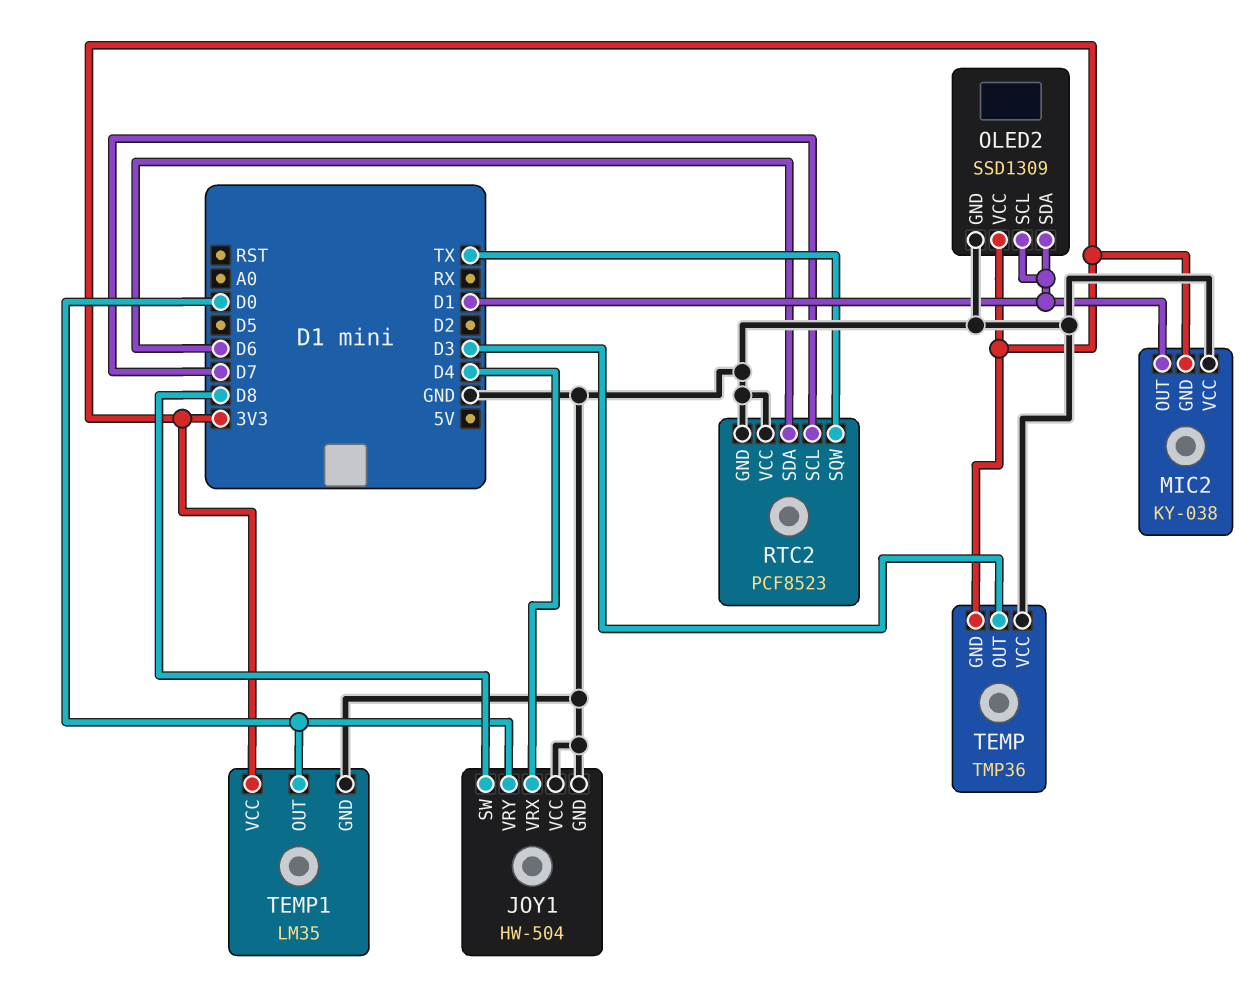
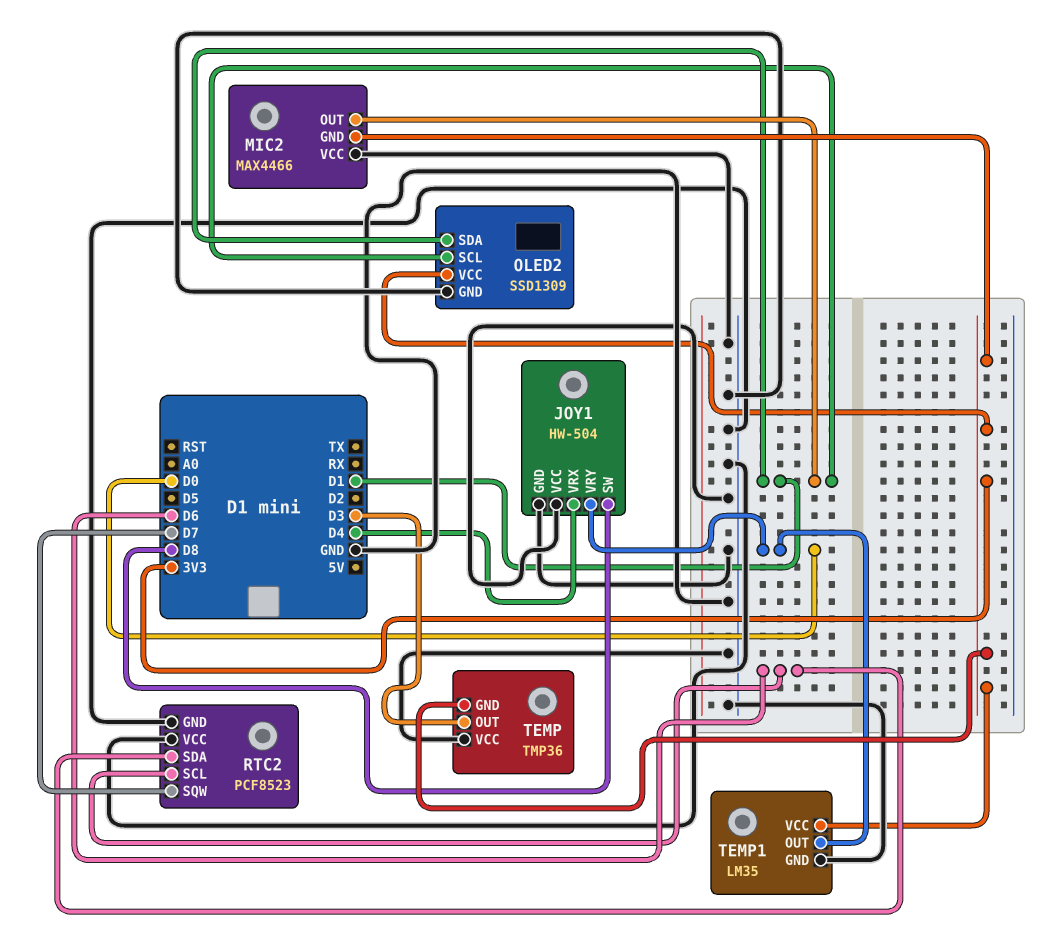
MIC2: KY-038 -> MAX4466
RTC2 pin SCL: D7 -> D6
RTC2 pin SQW: TX -> D7

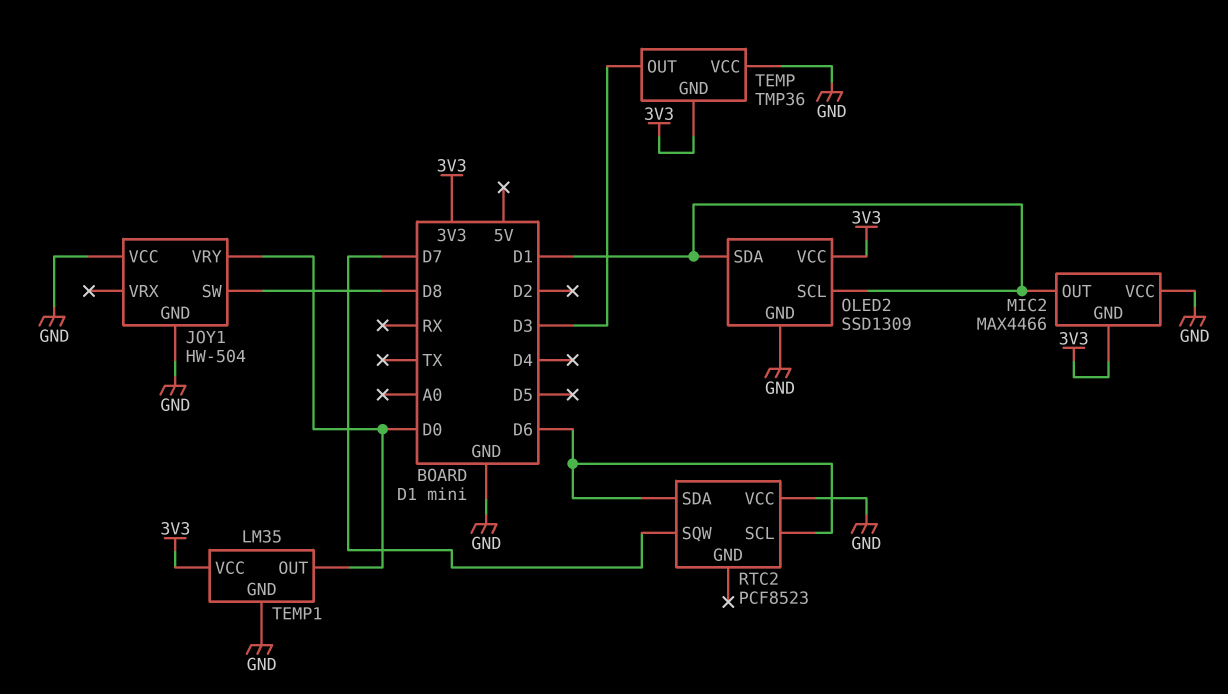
JOY1 pin VRX: D4 -> none
RTC2 pin GND: GND -> none

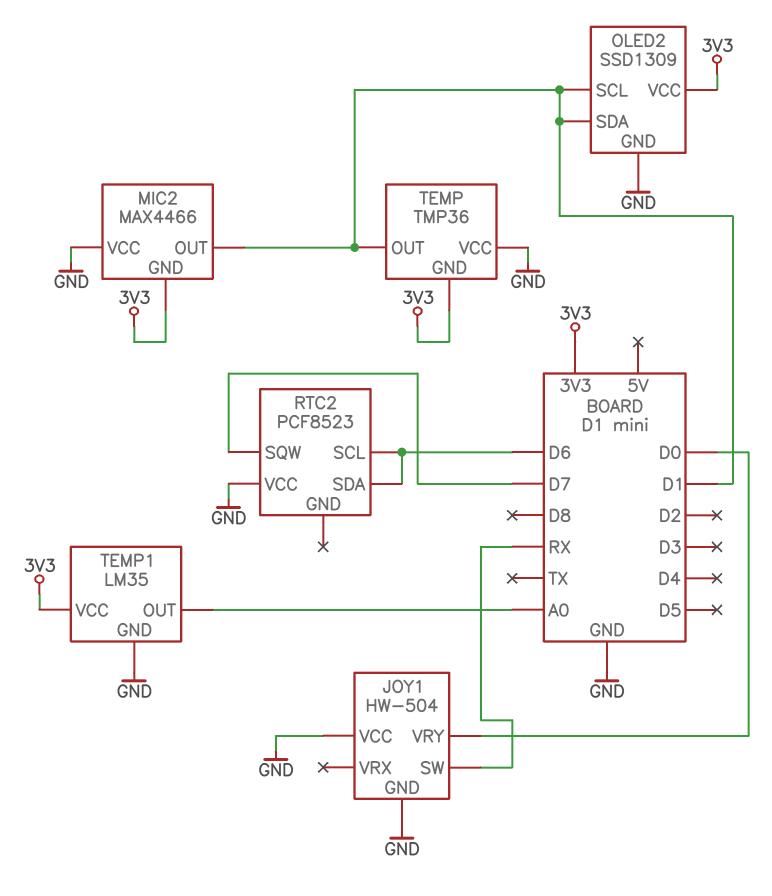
JOY1 pin SW: D8 -> RX
TEMP pin OUT: D3 -> D1
TEMP1 pin OUT: D0 -> A0

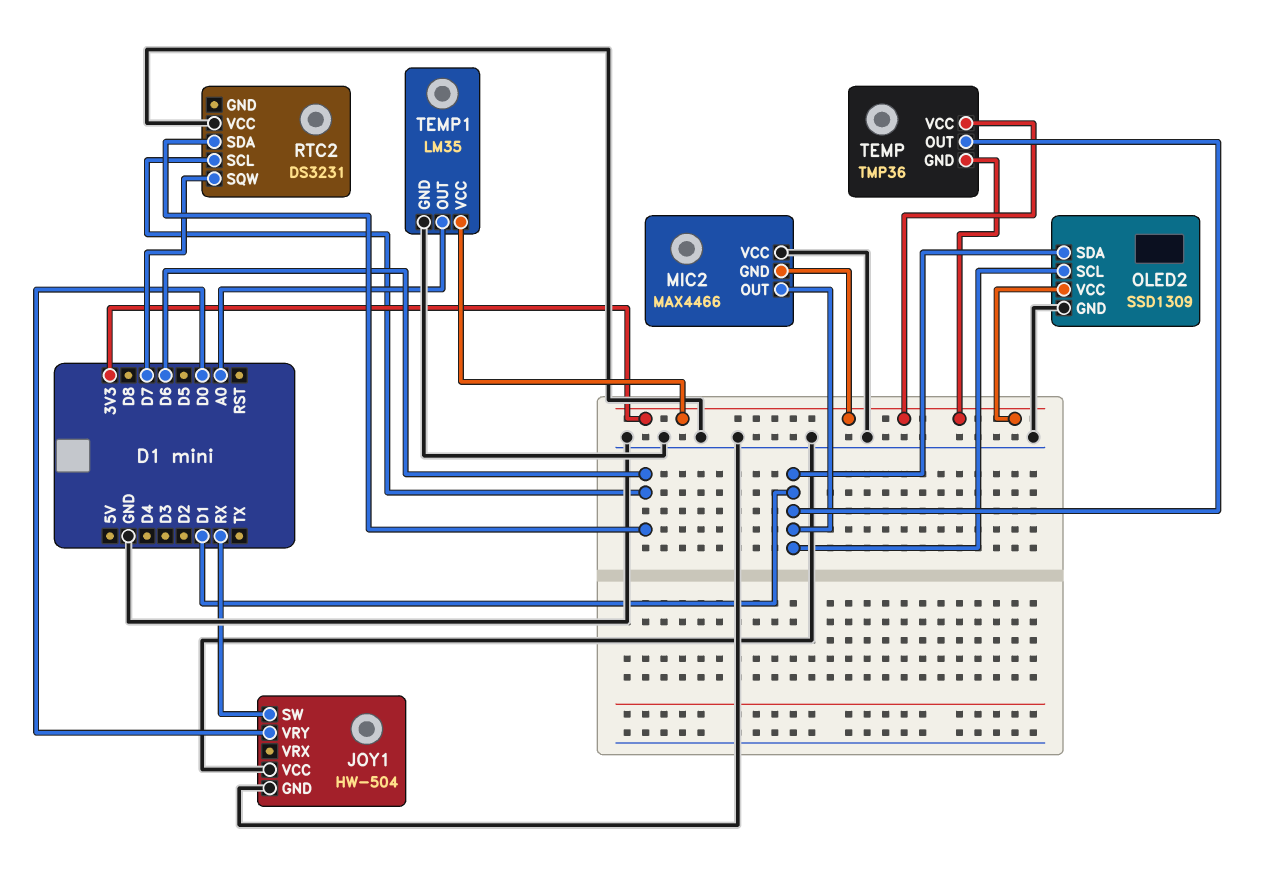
RTC2: PCF8523 -> DS3231
TEMP pin VCC: GND -> 3V3

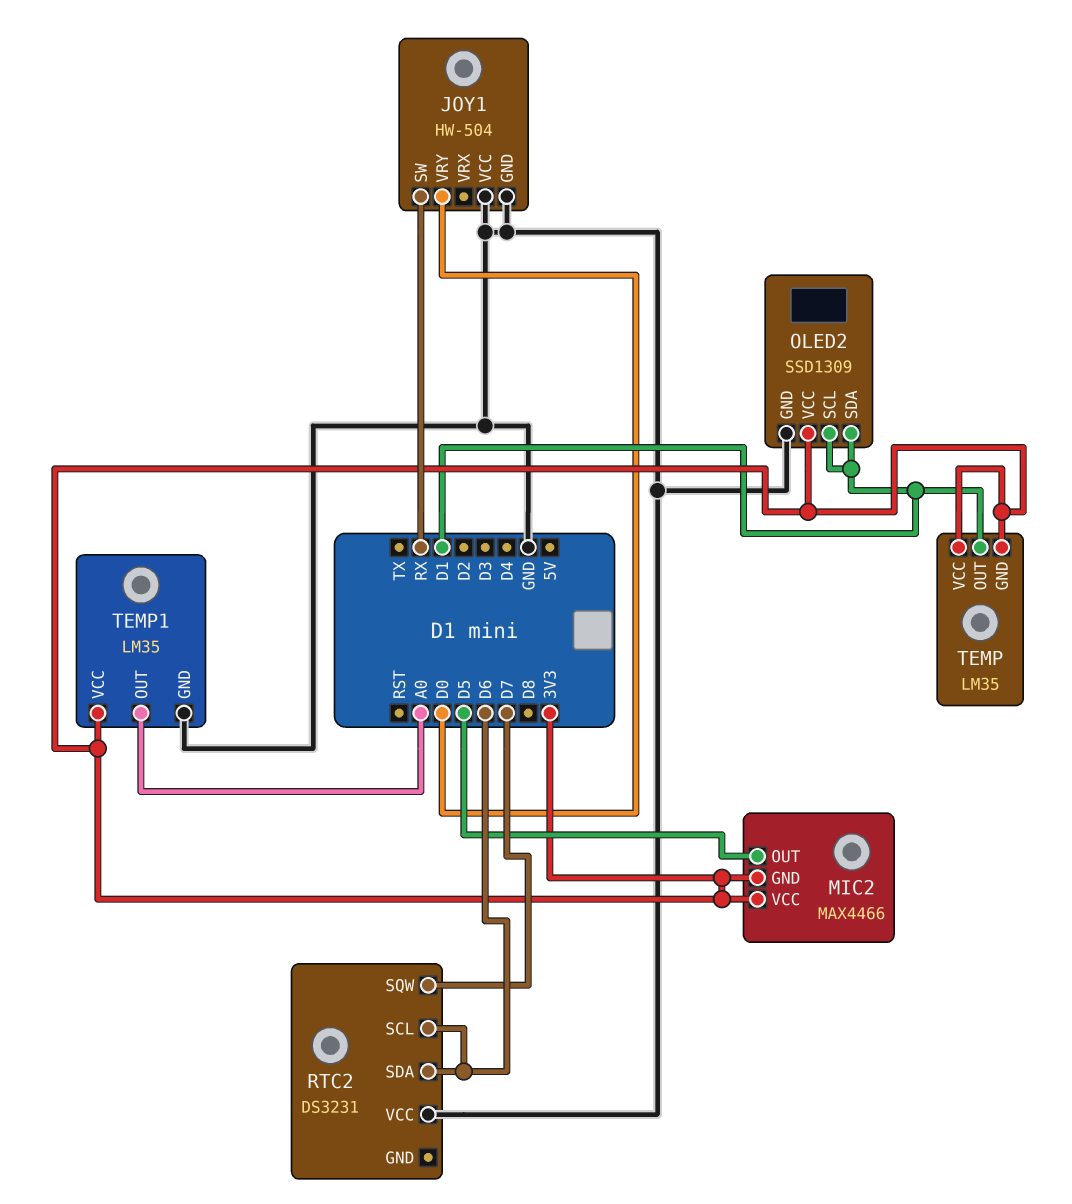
MIC2 pin OUT: D1 -> D5
MIC2 pin VCC: GND -> 3V3
TEMP: TMP36 -> LM35

